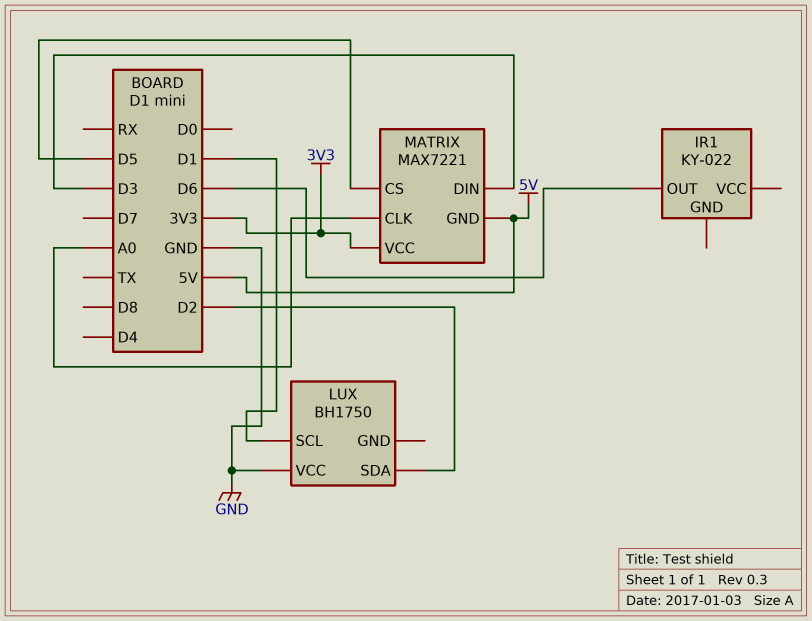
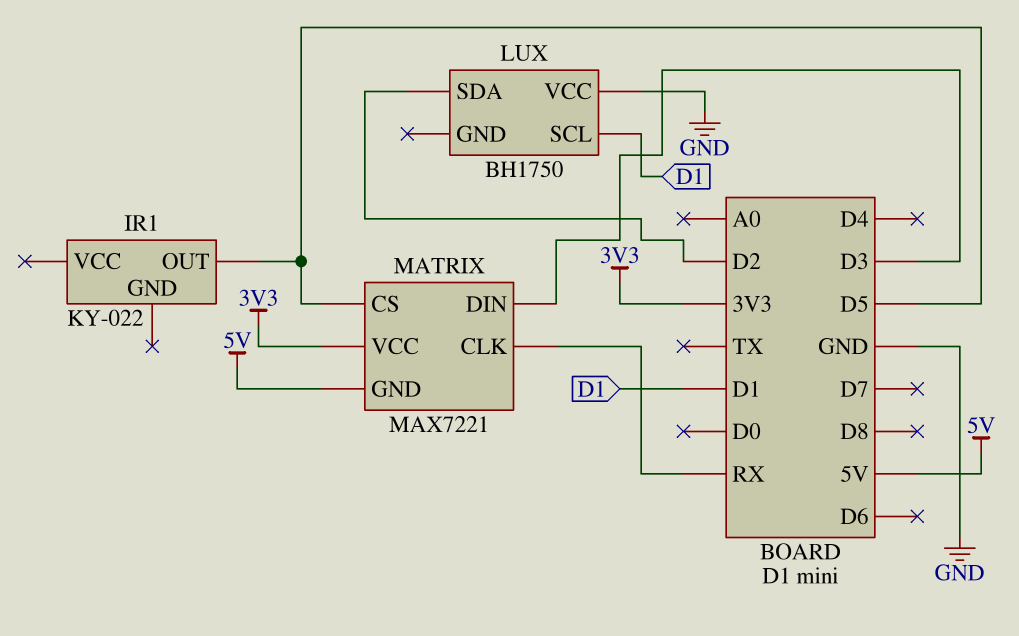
IR1 pin OUT: D6 -> D5
MATRIX pin CLK: A0 -> RX

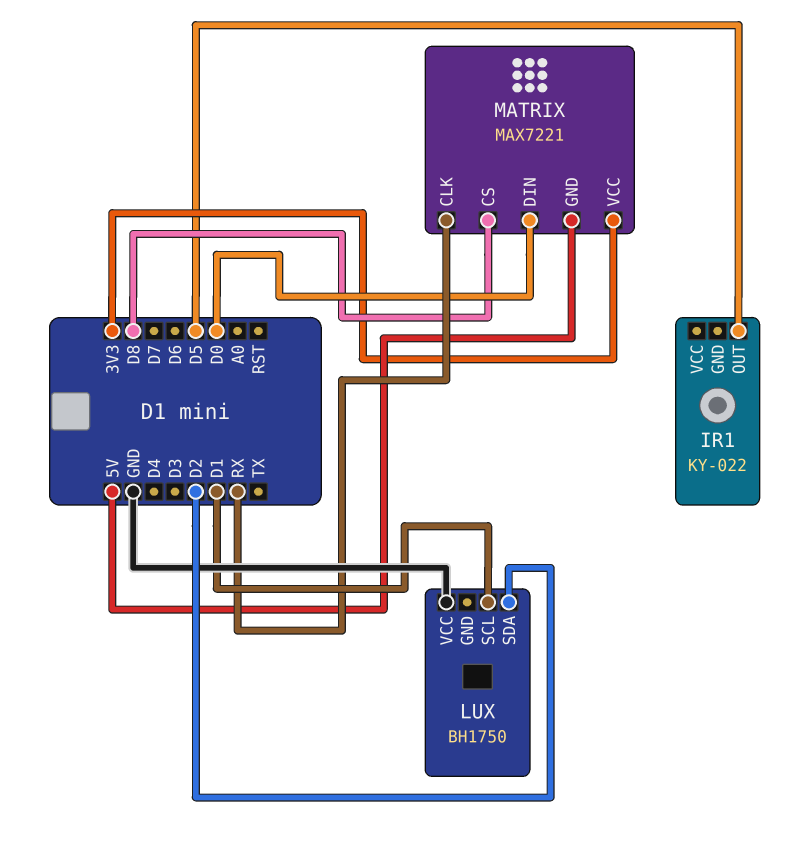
MATRIX pin CS: D5 -> D8
MATRIX pin DIN: D3 -> D0

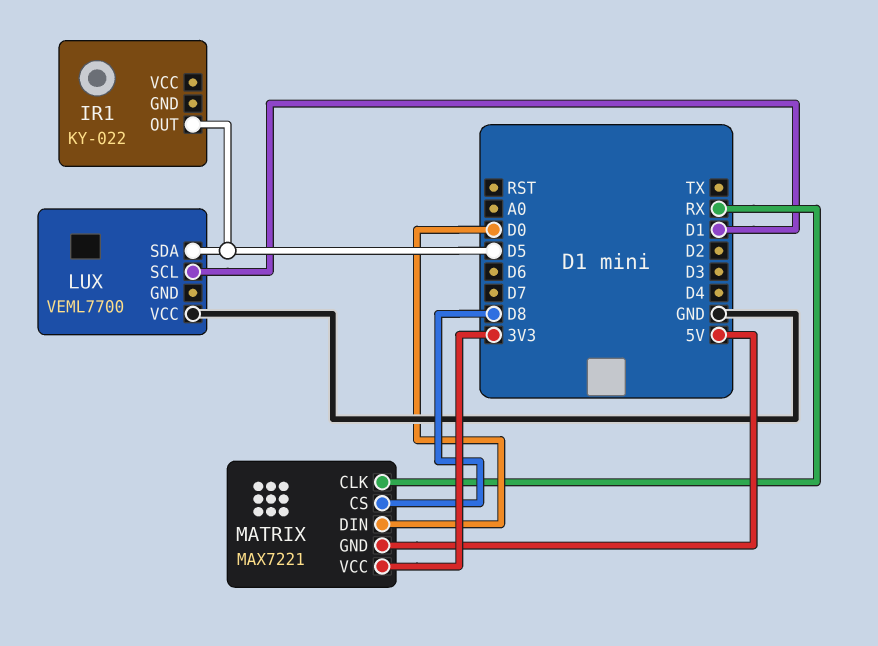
LUX: BH1750 -> VEML7700
LUX pin SDA: D2 -> D5

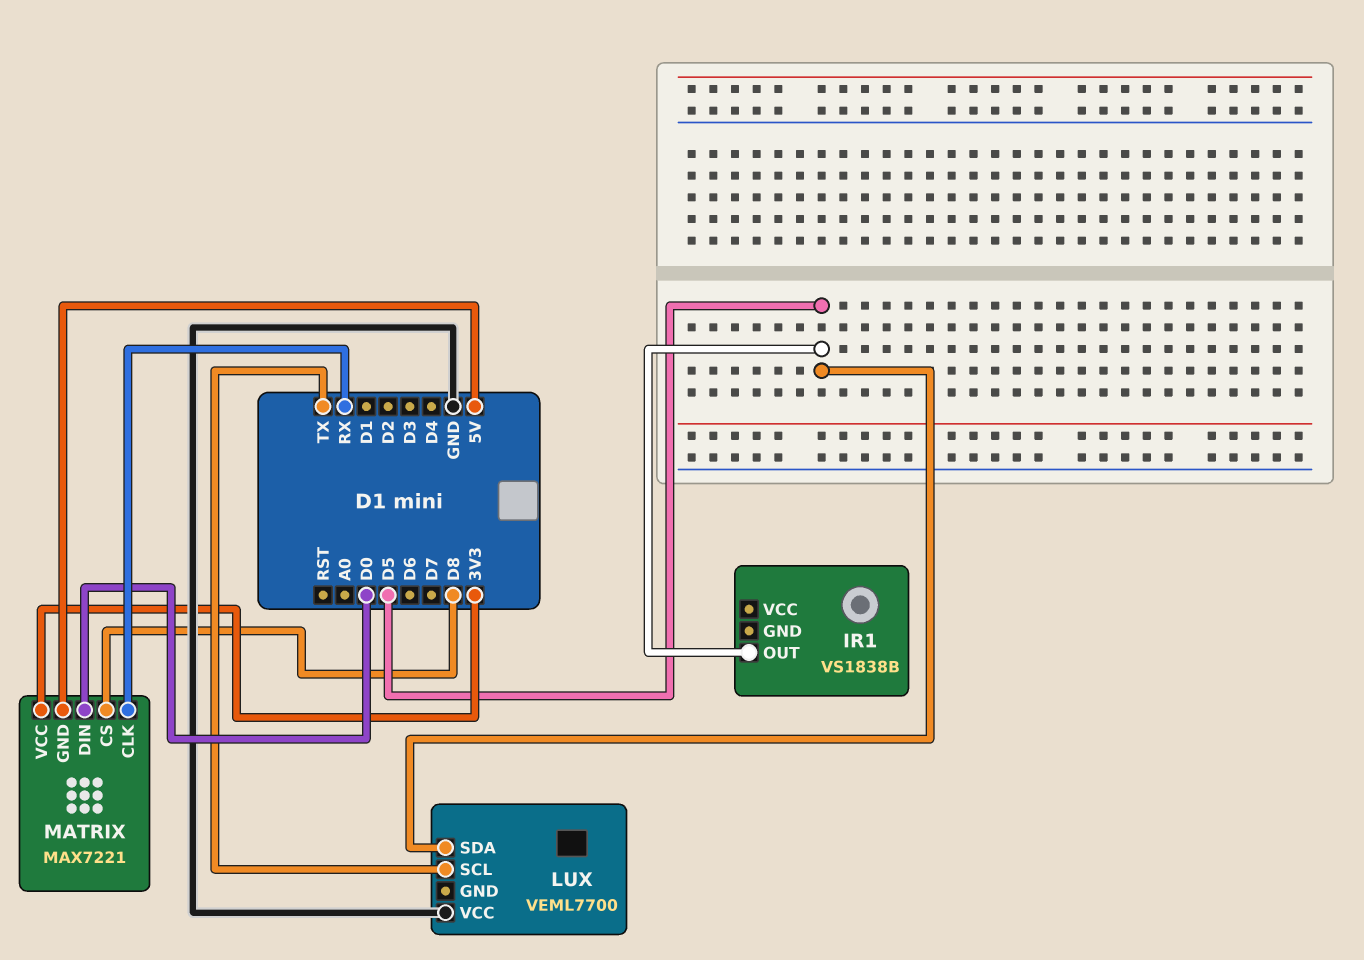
IR1: KY-022 -> VS1838B
LUX pin SCL: D1 -> TX

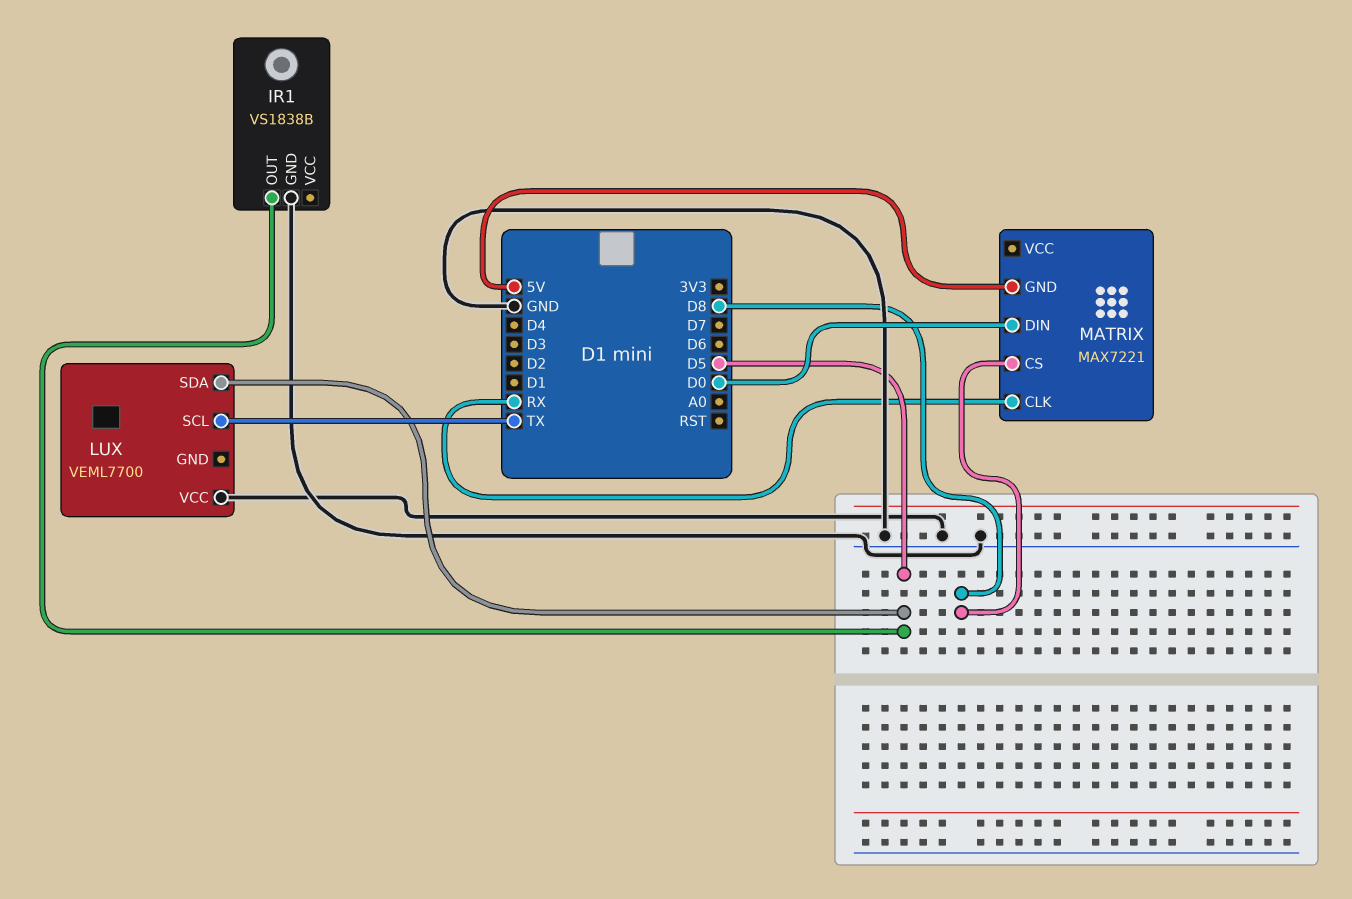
IR1 pin GND: none -> GND
MATRIX pin VCC: 3V3 -> none

